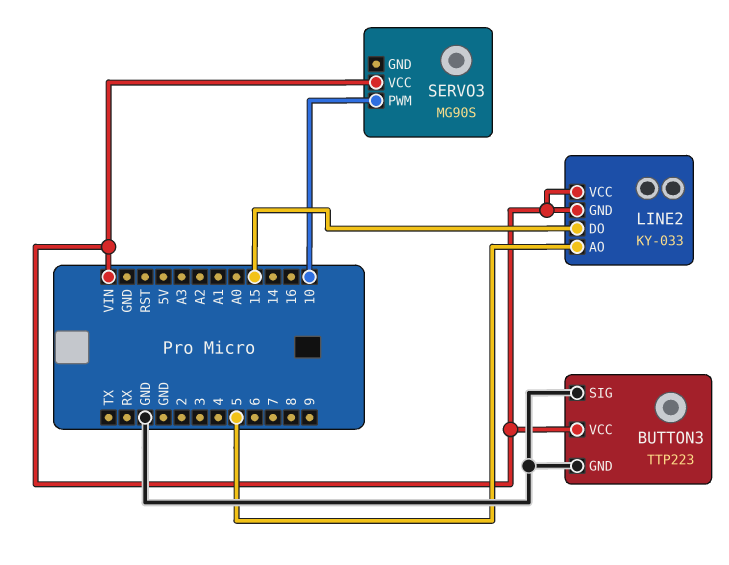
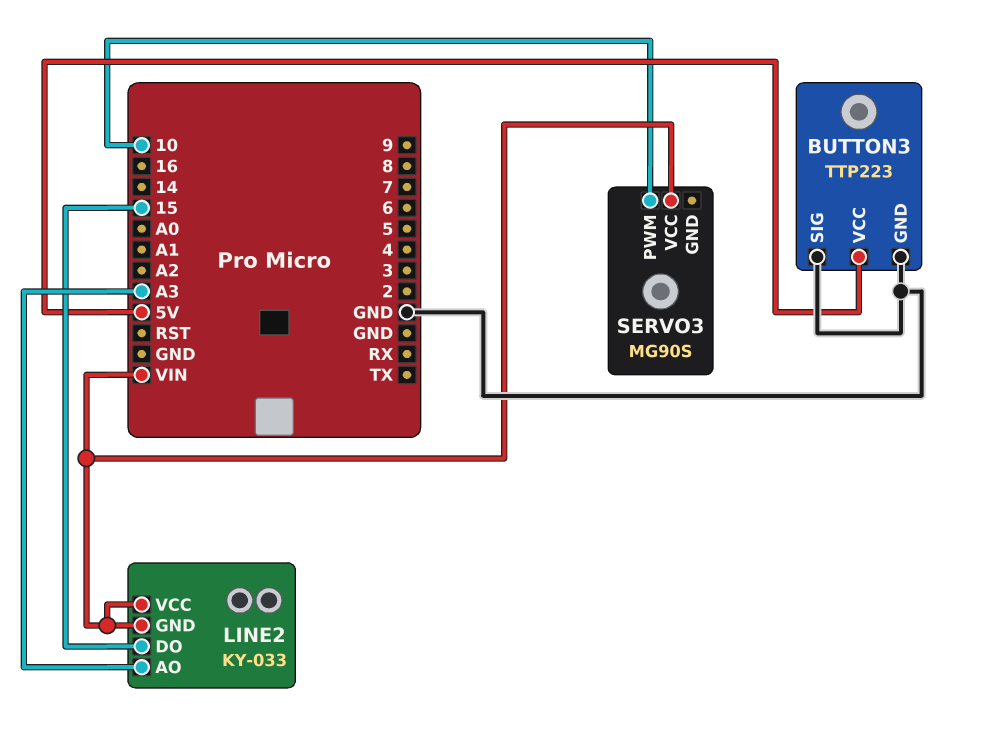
BUTTON3 pin VCC: VIN -> 5V
LINE2 pin AO: 5 -> A3

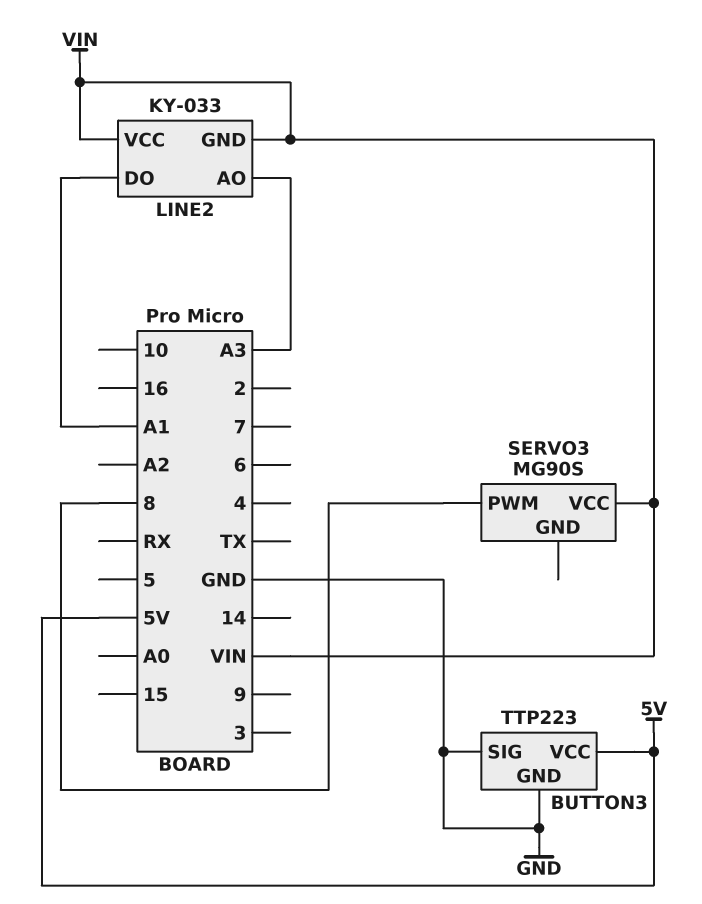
LINE2 pin DO: 15 -> A1
SERVO3 pin PWM: 10 -> 8

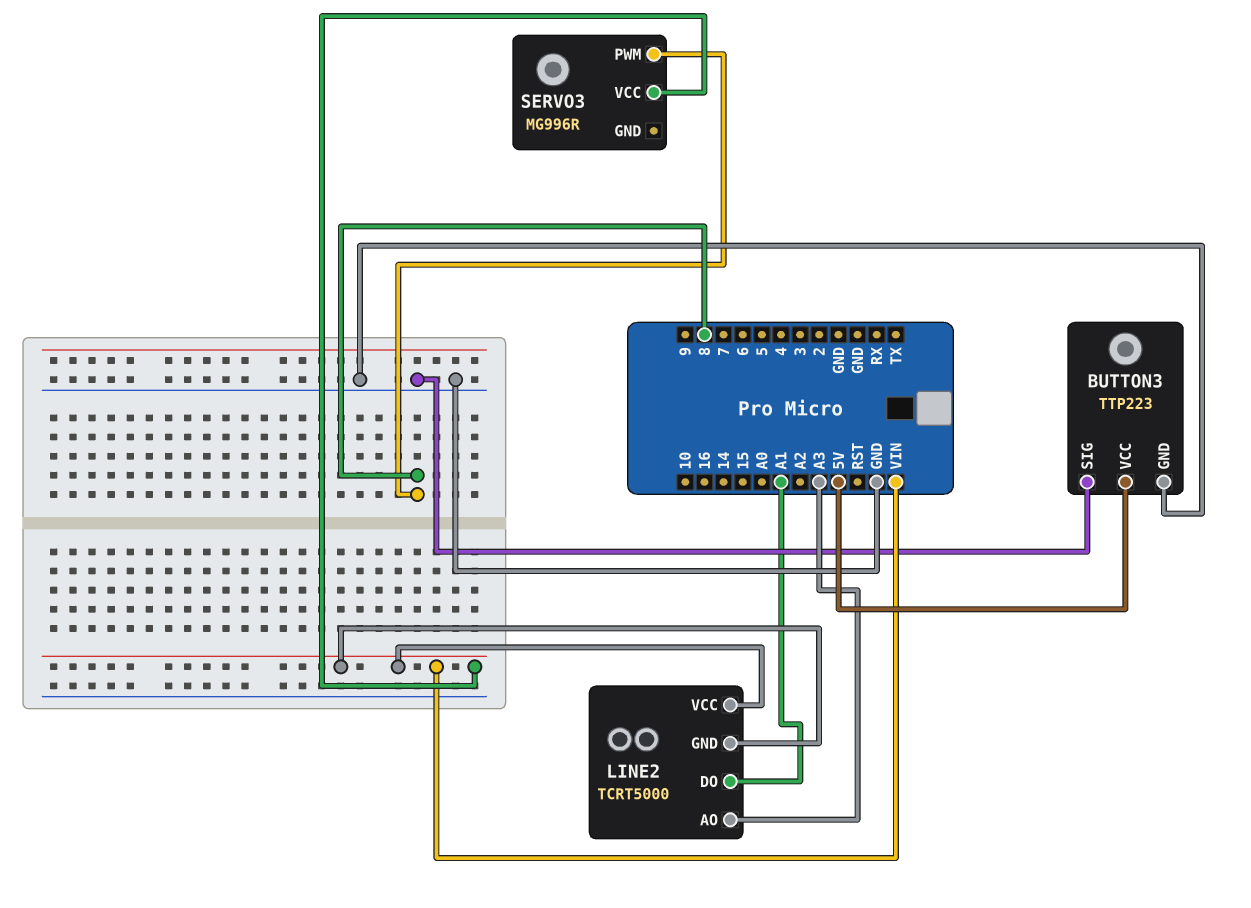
LINE2: KY-033 -> TCRT5000
SERVO3: MG90S -> MG996R

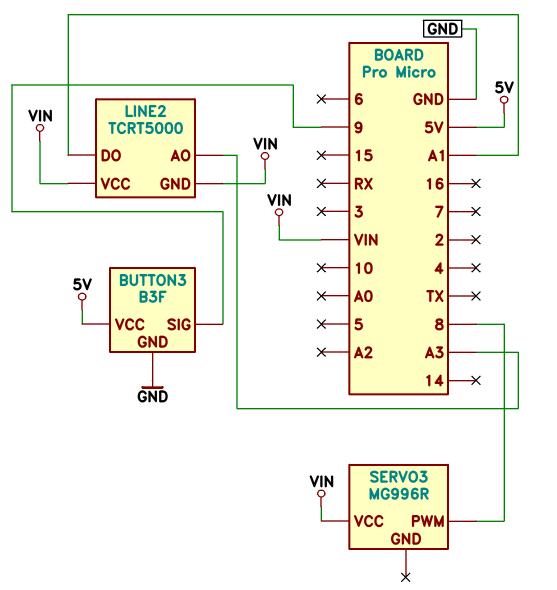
BUTTON3: TTP223 -> B3F
BUTTON3 pin SIG: GND -> 9

